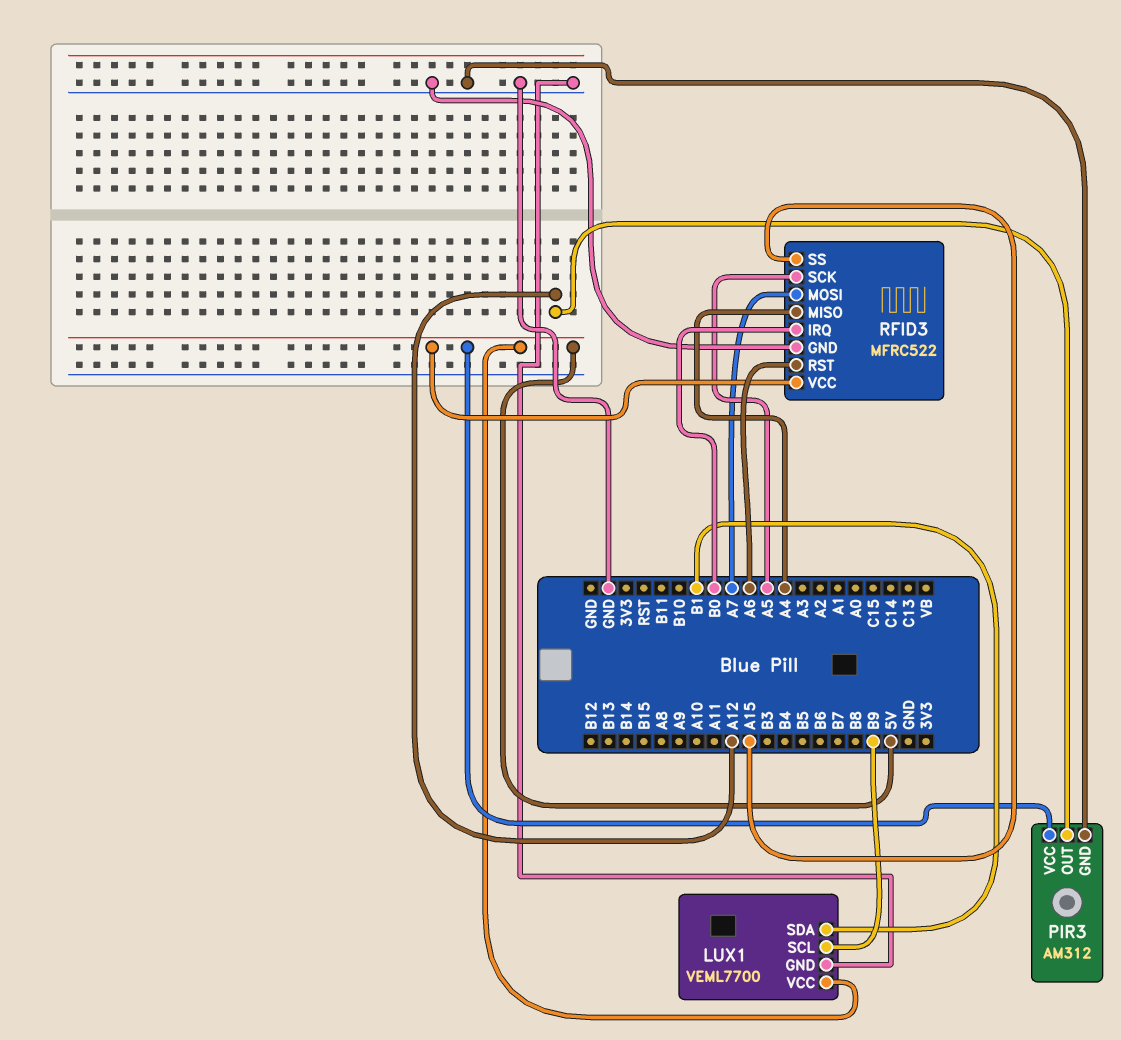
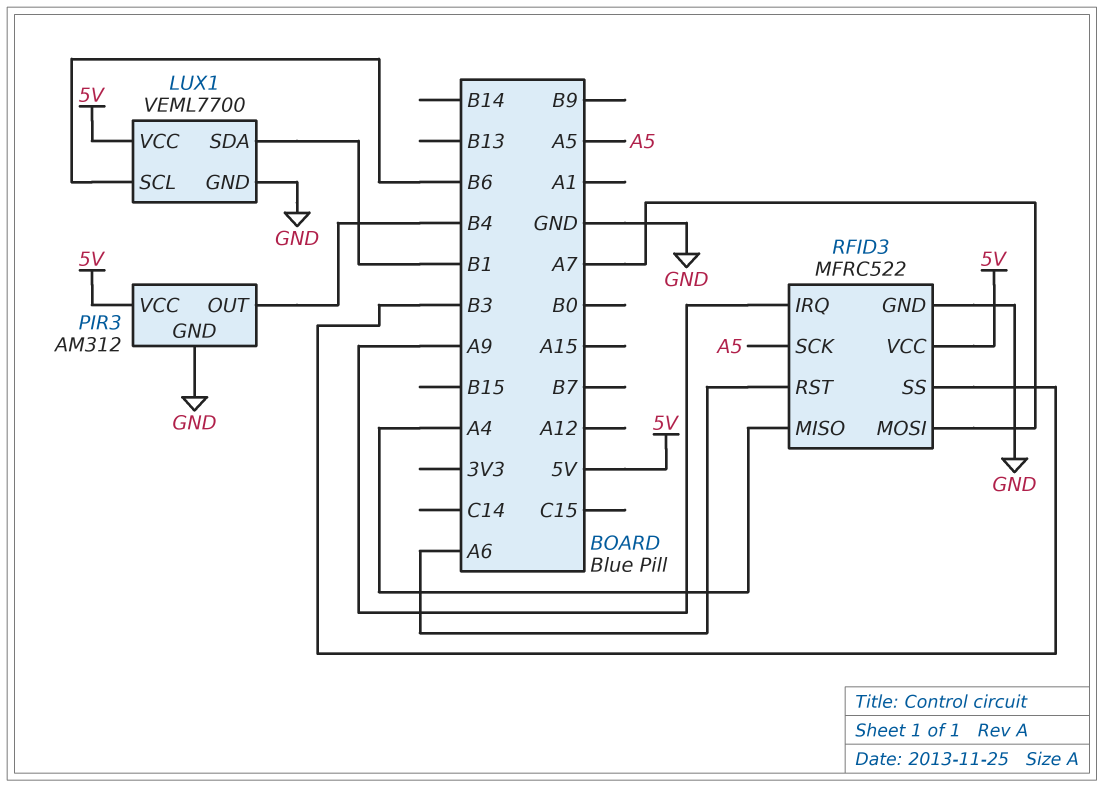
LUX1 pin SCL: B9 -> B6
PIR3 pin OUT: A12 -> B4
RFID3 pin IRQ: B0 -> A9
RFID3 pin SS: A15 -> B3

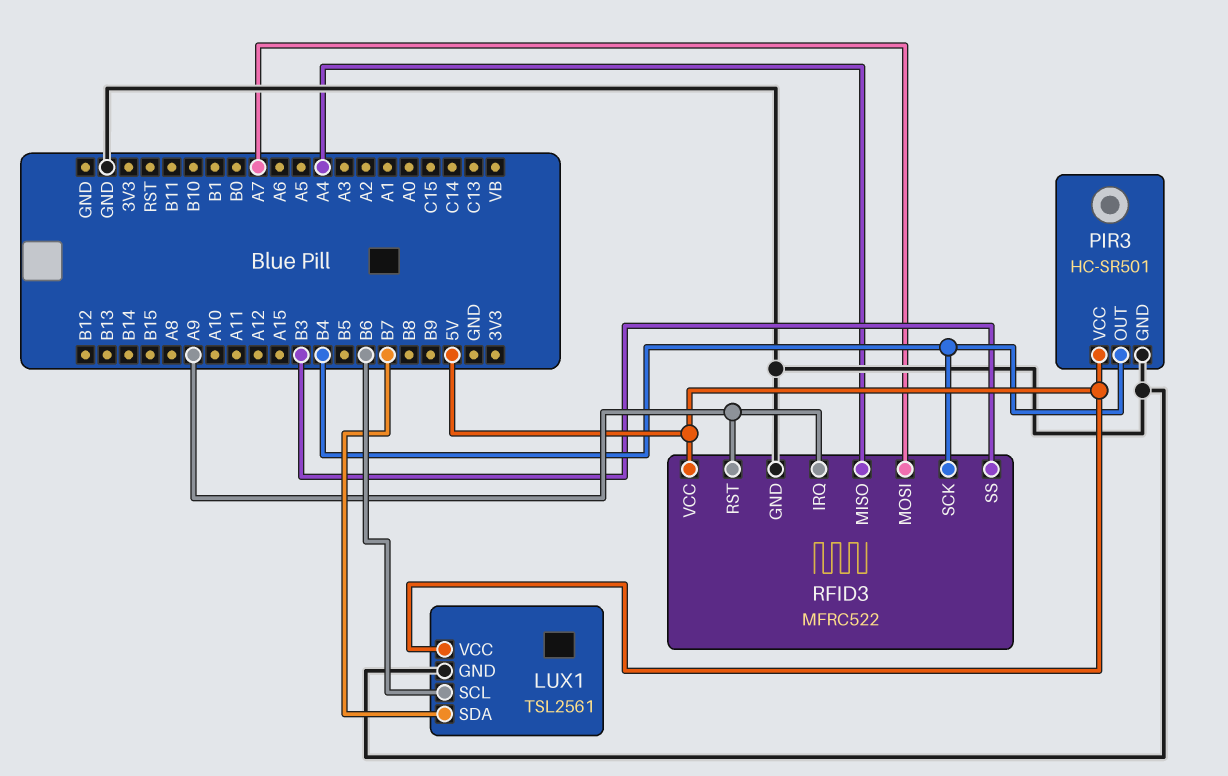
LUX1: VEML7700 -> TSL2561
LUX1 pin SDA: B1 -> B7
PIR3: AM312 -> HC-SR501
RFID3 pin RST: A6 -> A9
RFID3 pin SCK: A5 -> B4

